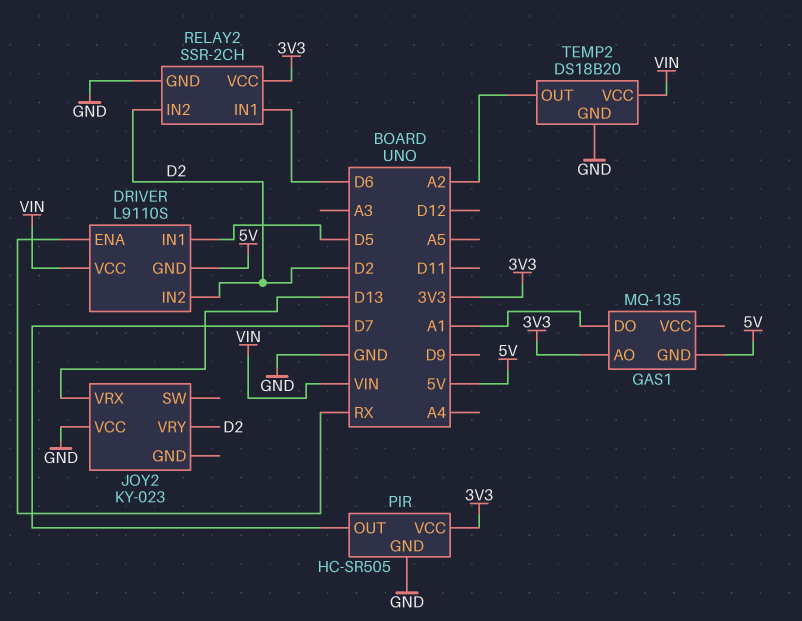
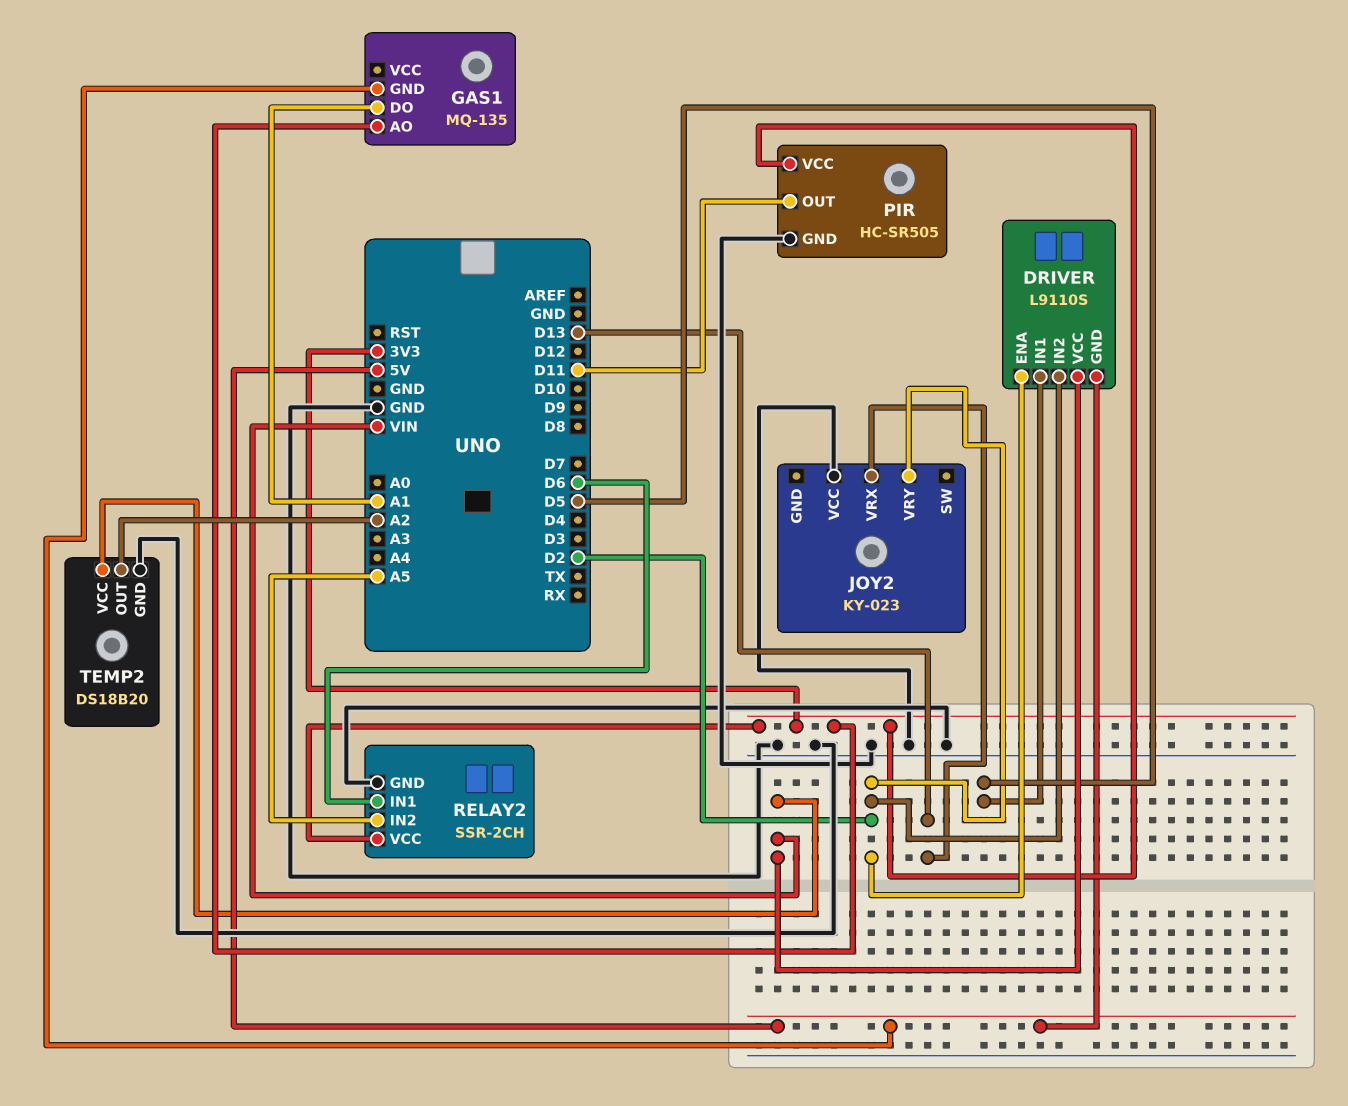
DRIVER pin ENA: RX -> D2
PIR pin OUT: D7 -> D11
RELAY2 pin IN2: D2 -> A5

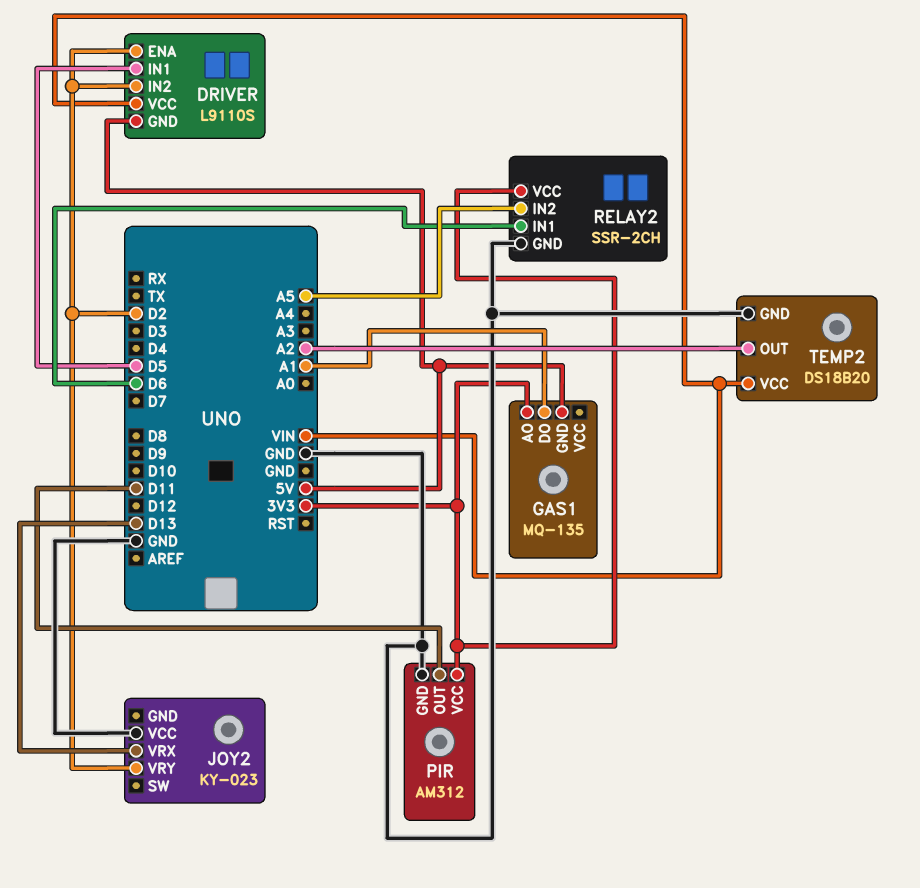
PIR: HC-SR505 -> AM312

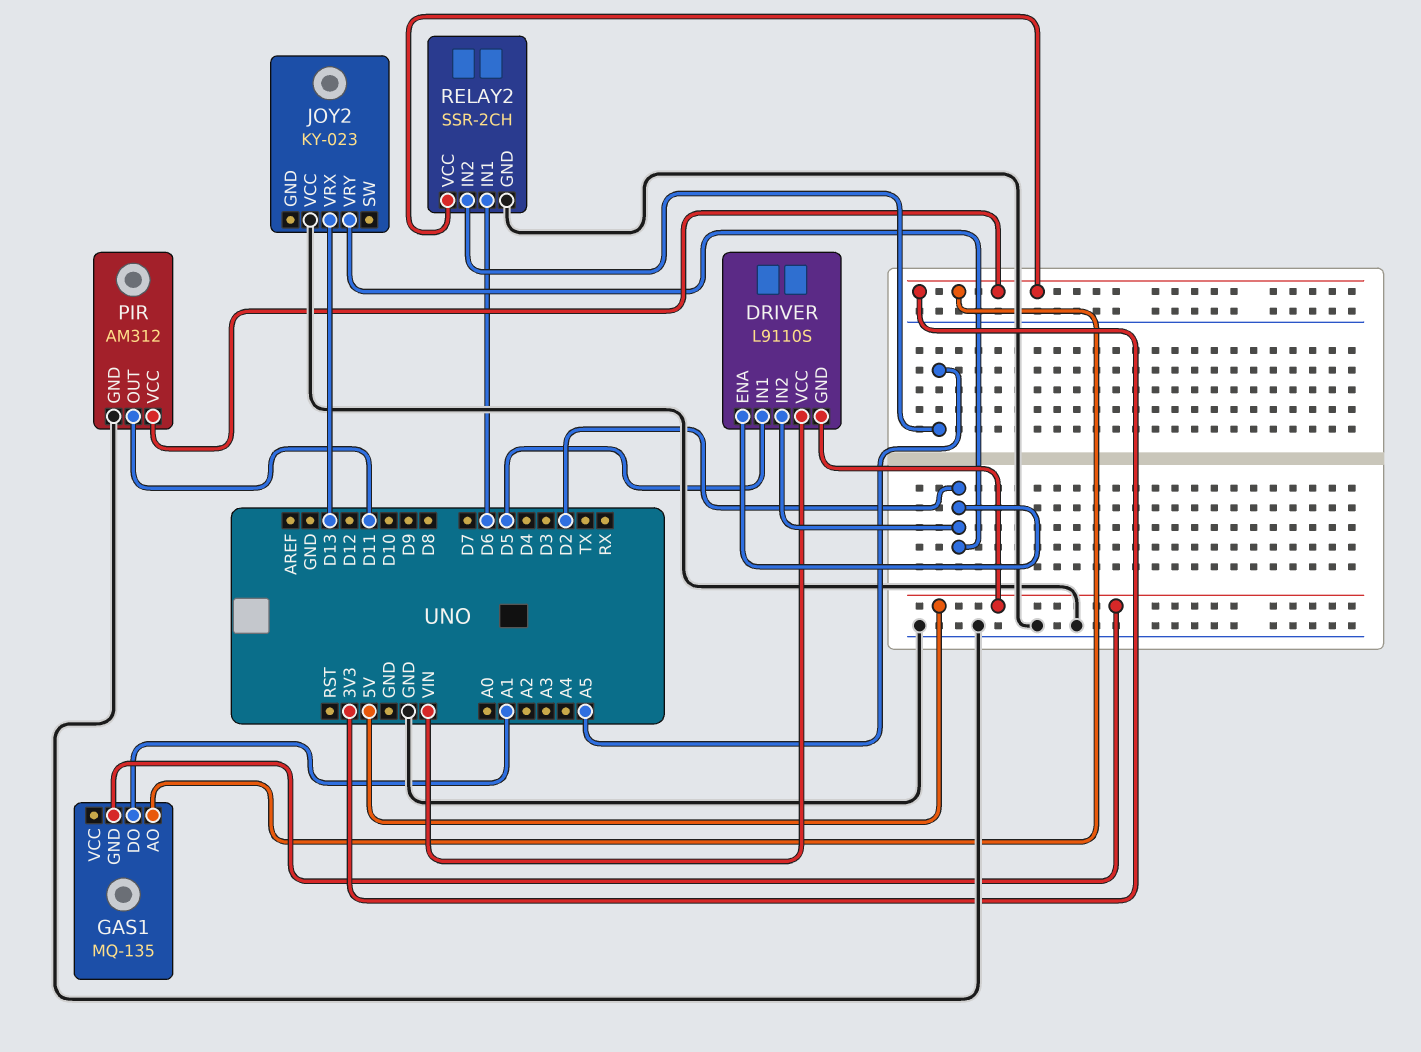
TEMP2: DS18B20 -> none
TEMP2 pin GND: GND -> none
TEMP2 pin OUT: A2 -> none
TEMP2 pin VCC: VIN -> none

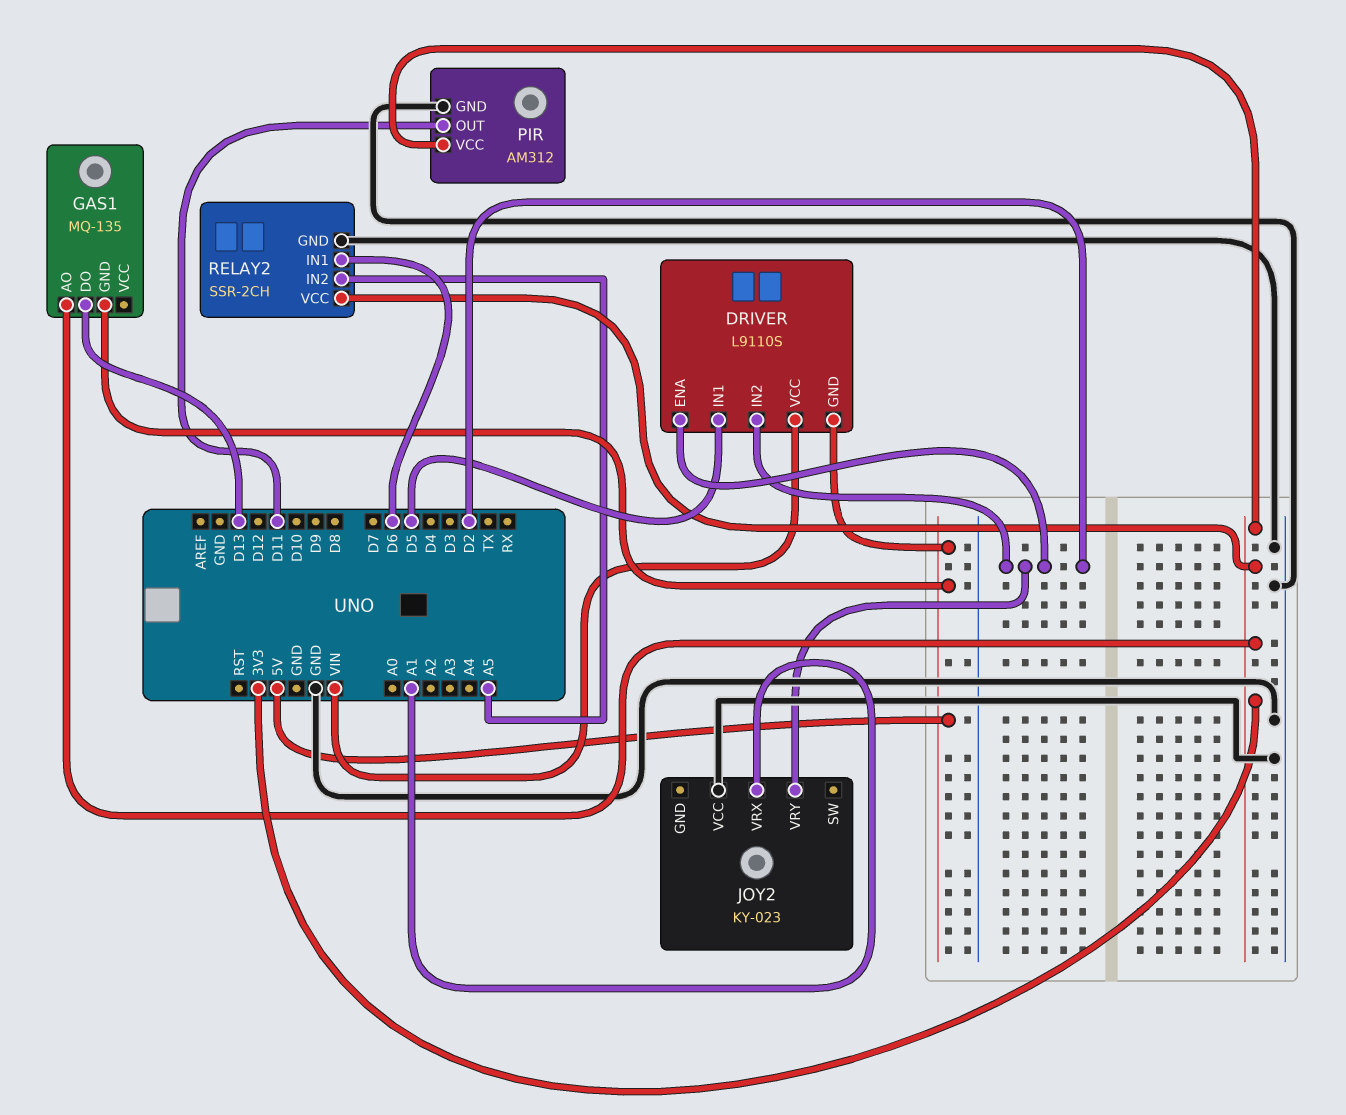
GAS1 pin DO: A1 -> D13
JOY2 pin VRX: D13 -> A1

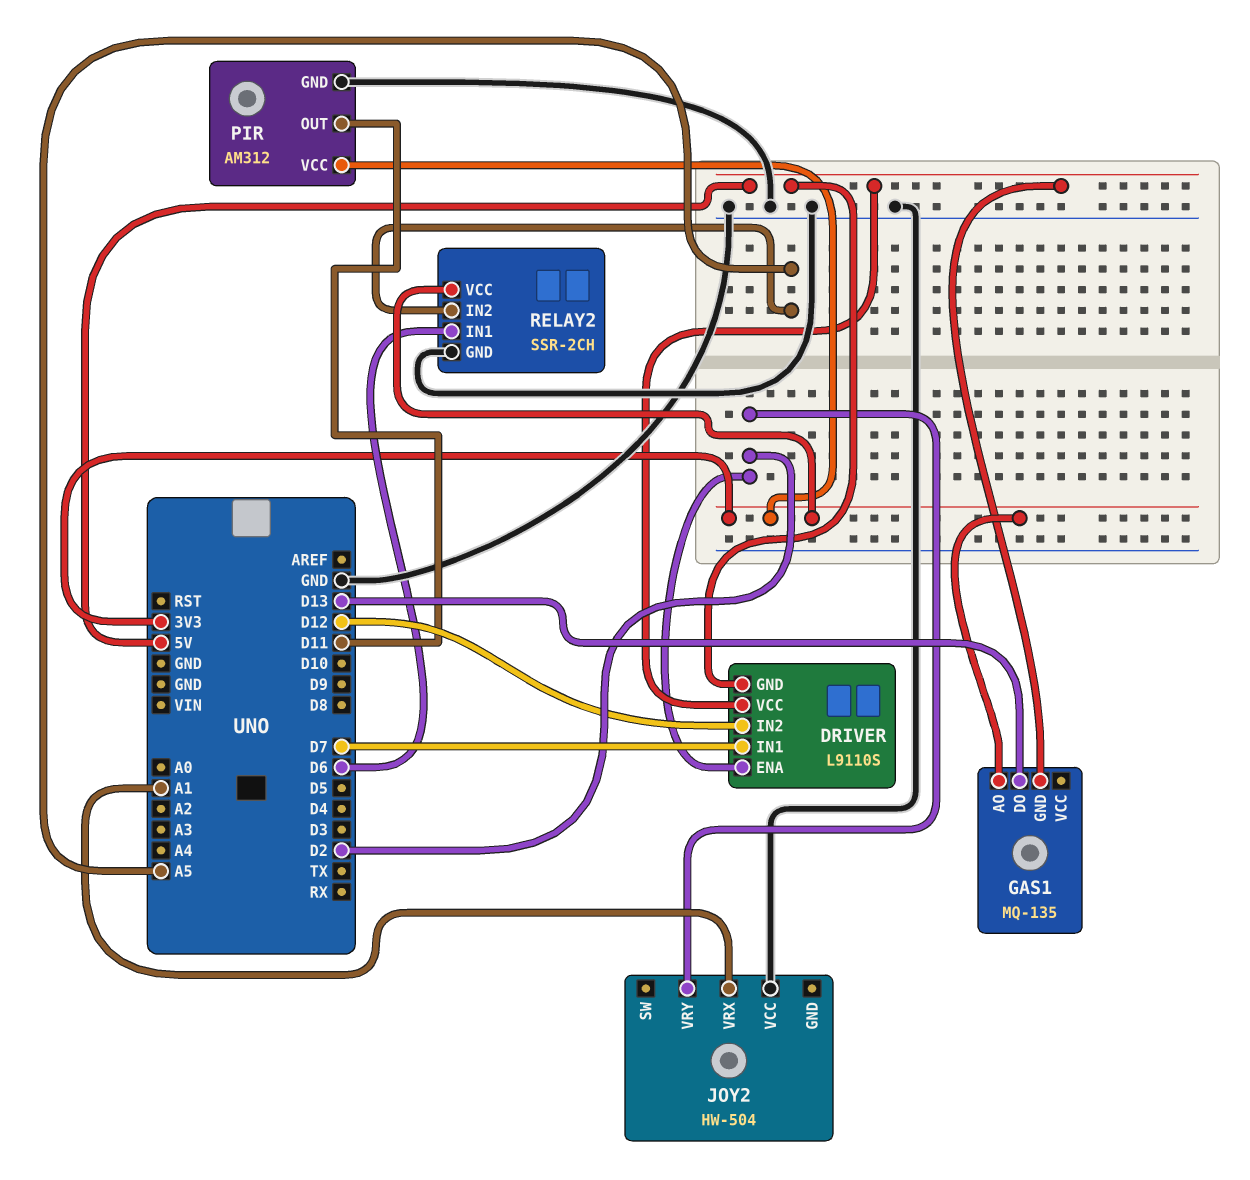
DRIVER pin IN1: D5 -> D7
DRIVER pin IN2: D2 -> D12
DRIVER pin VCC: VIN -> 5V
JOY2: KY-023 -> HW-504

